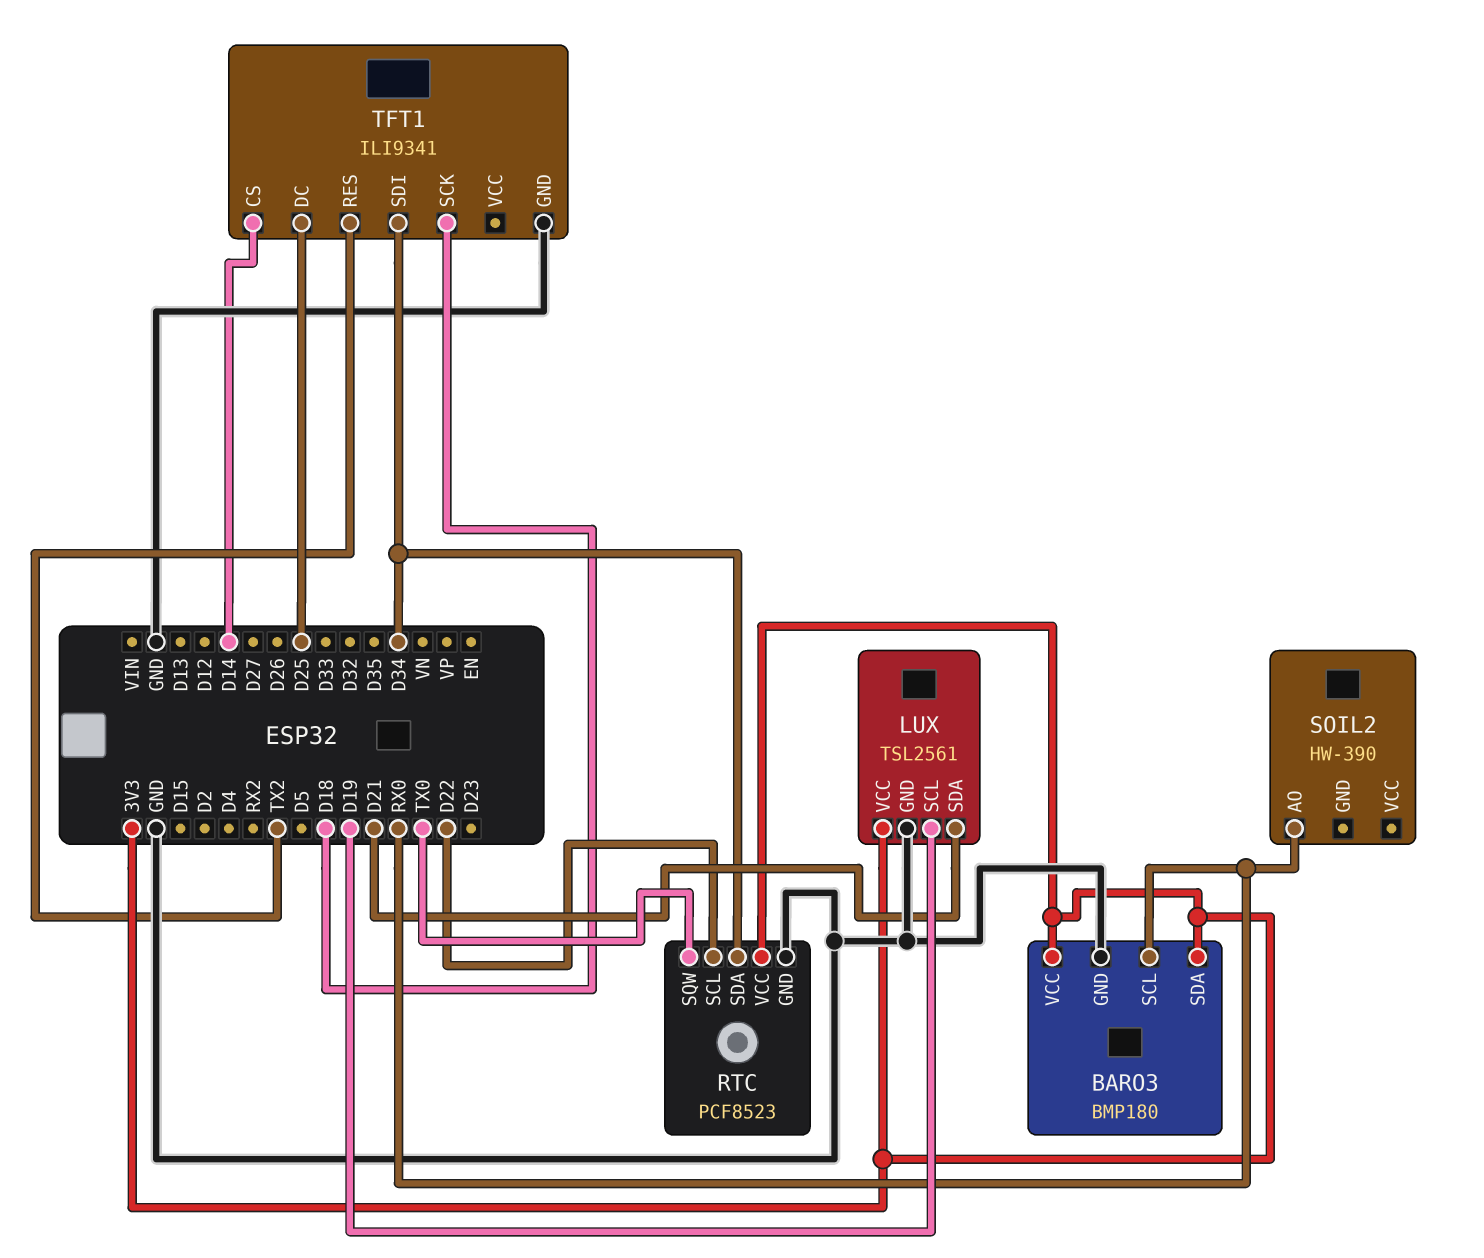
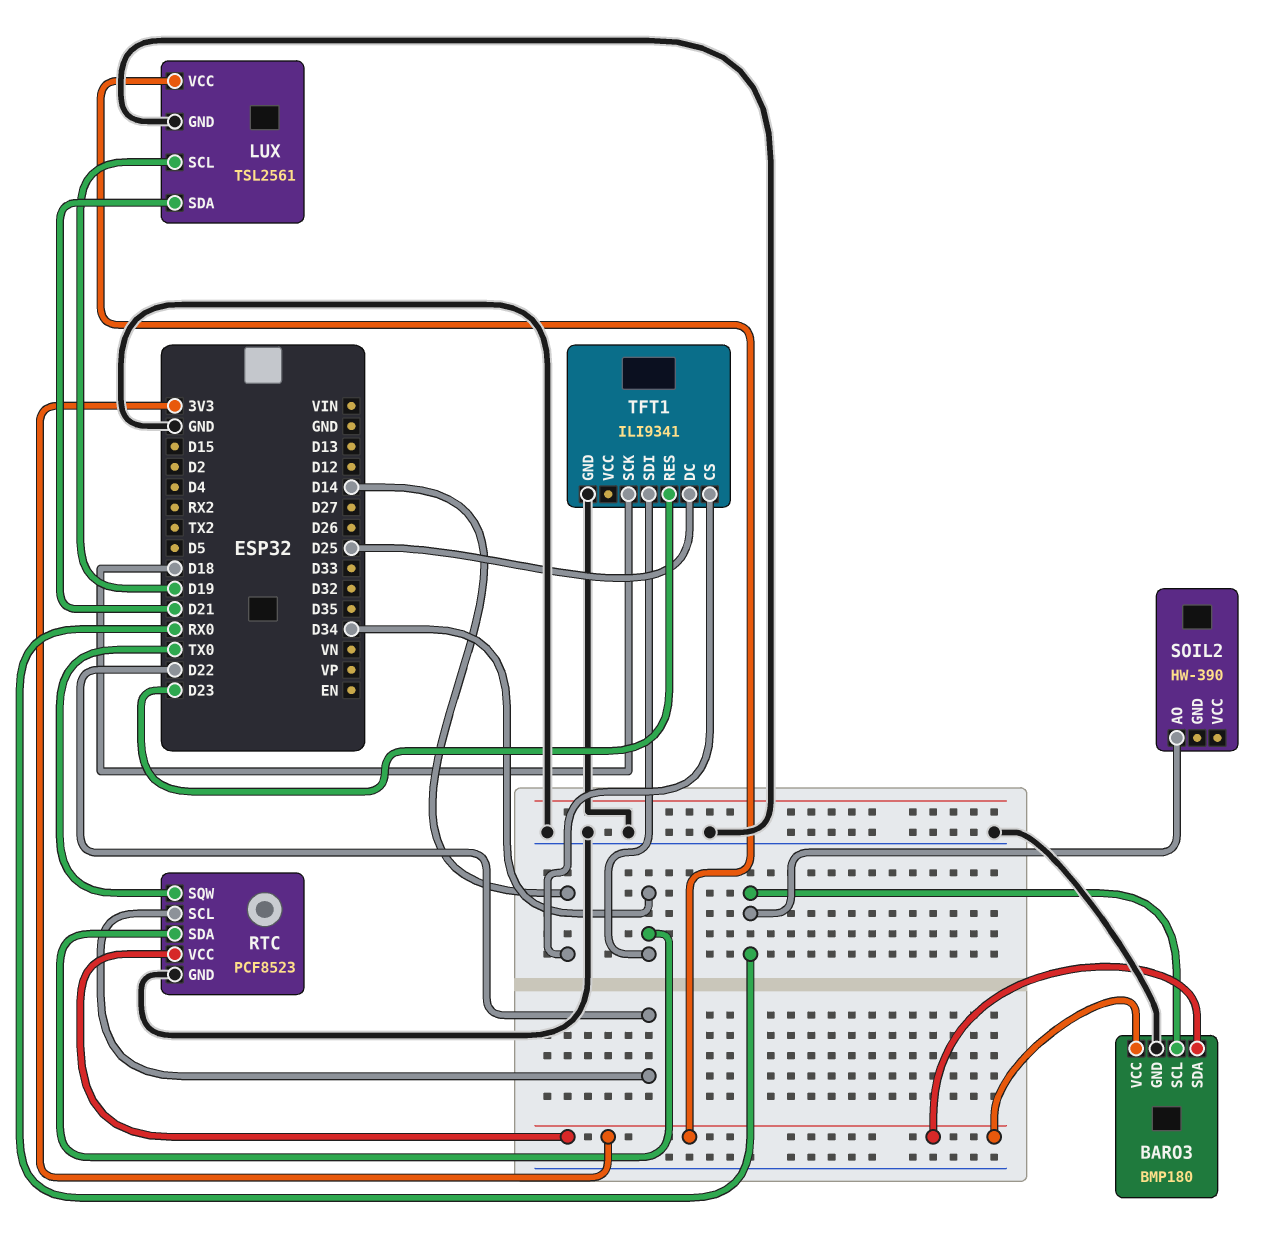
TFT1 pin RES: TX2 -> D23

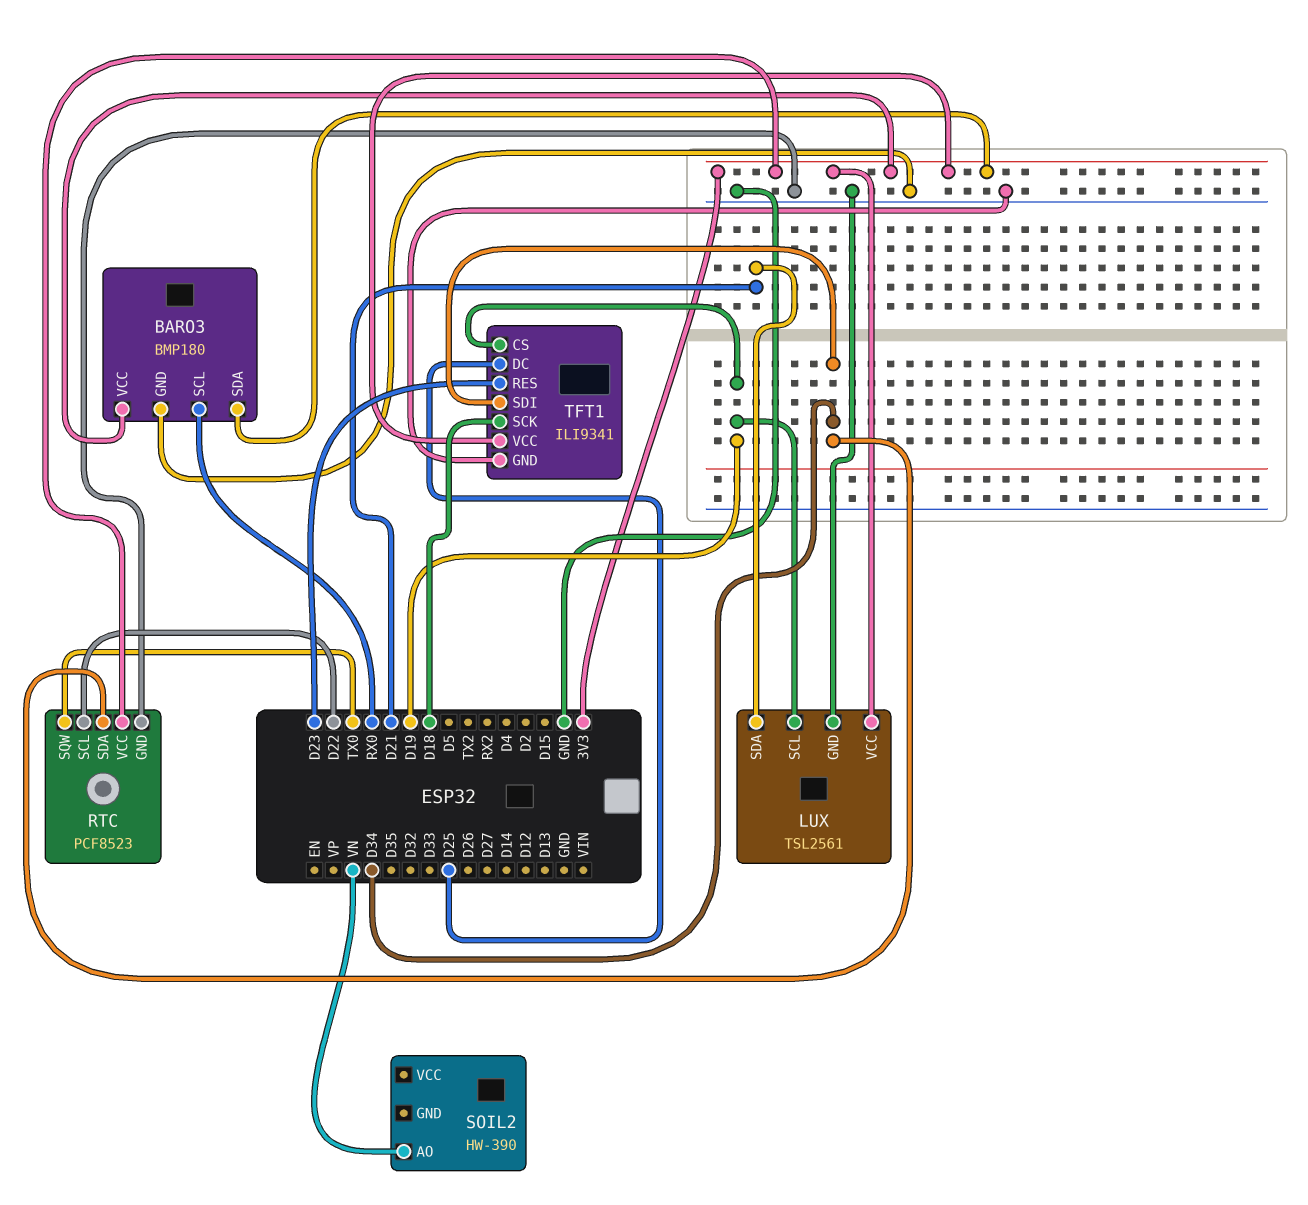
SOIL2 pin AO: RX0 -> VN
TFT1 pin CS: D14 -> D19
TFT1 pin VCC: none -> 3V3

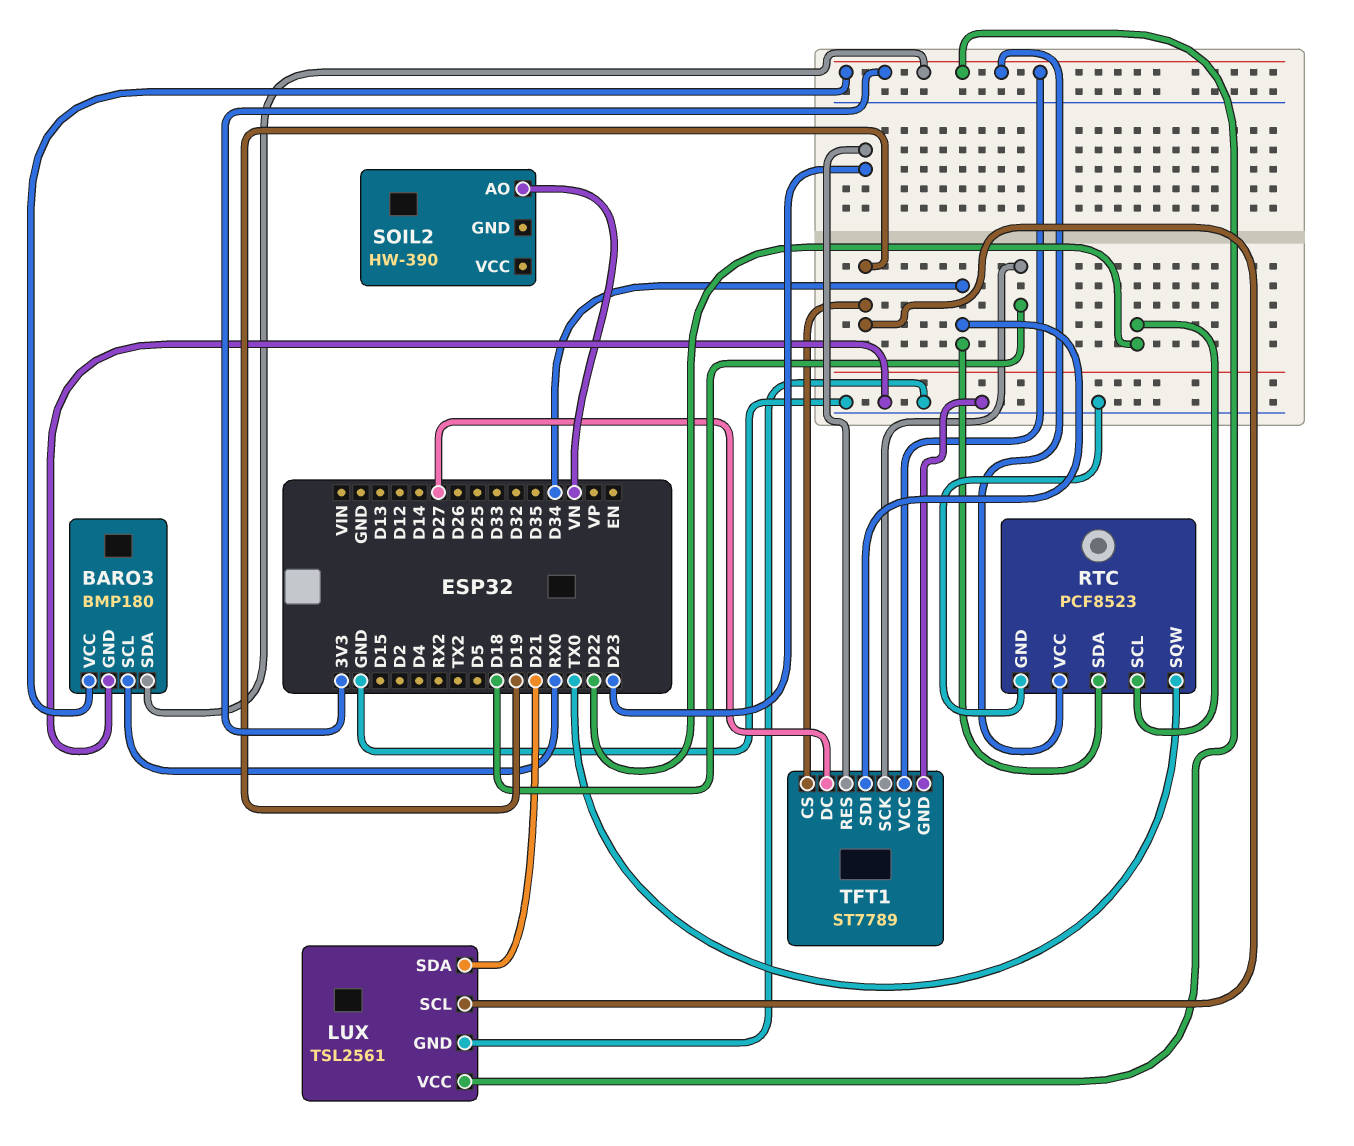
TFT1: ILI9341 -> ST7789
TFT1 pin DC: D25 -> D27

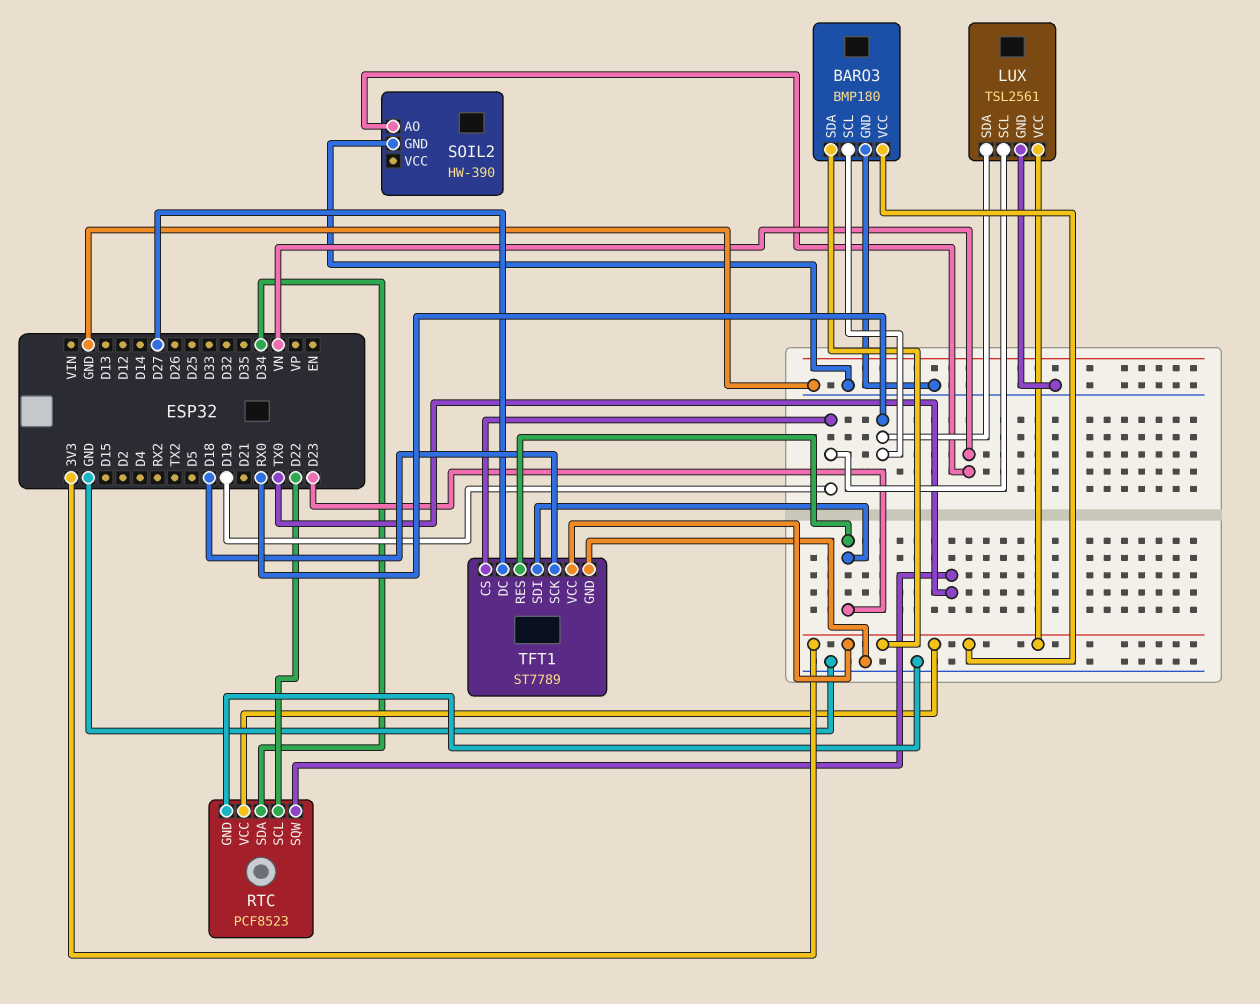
LUX pin SDA: D21 -> RX0
SOIL2 pin GND: none -> GND
TFT1 pin SDI: D34 -> D23

